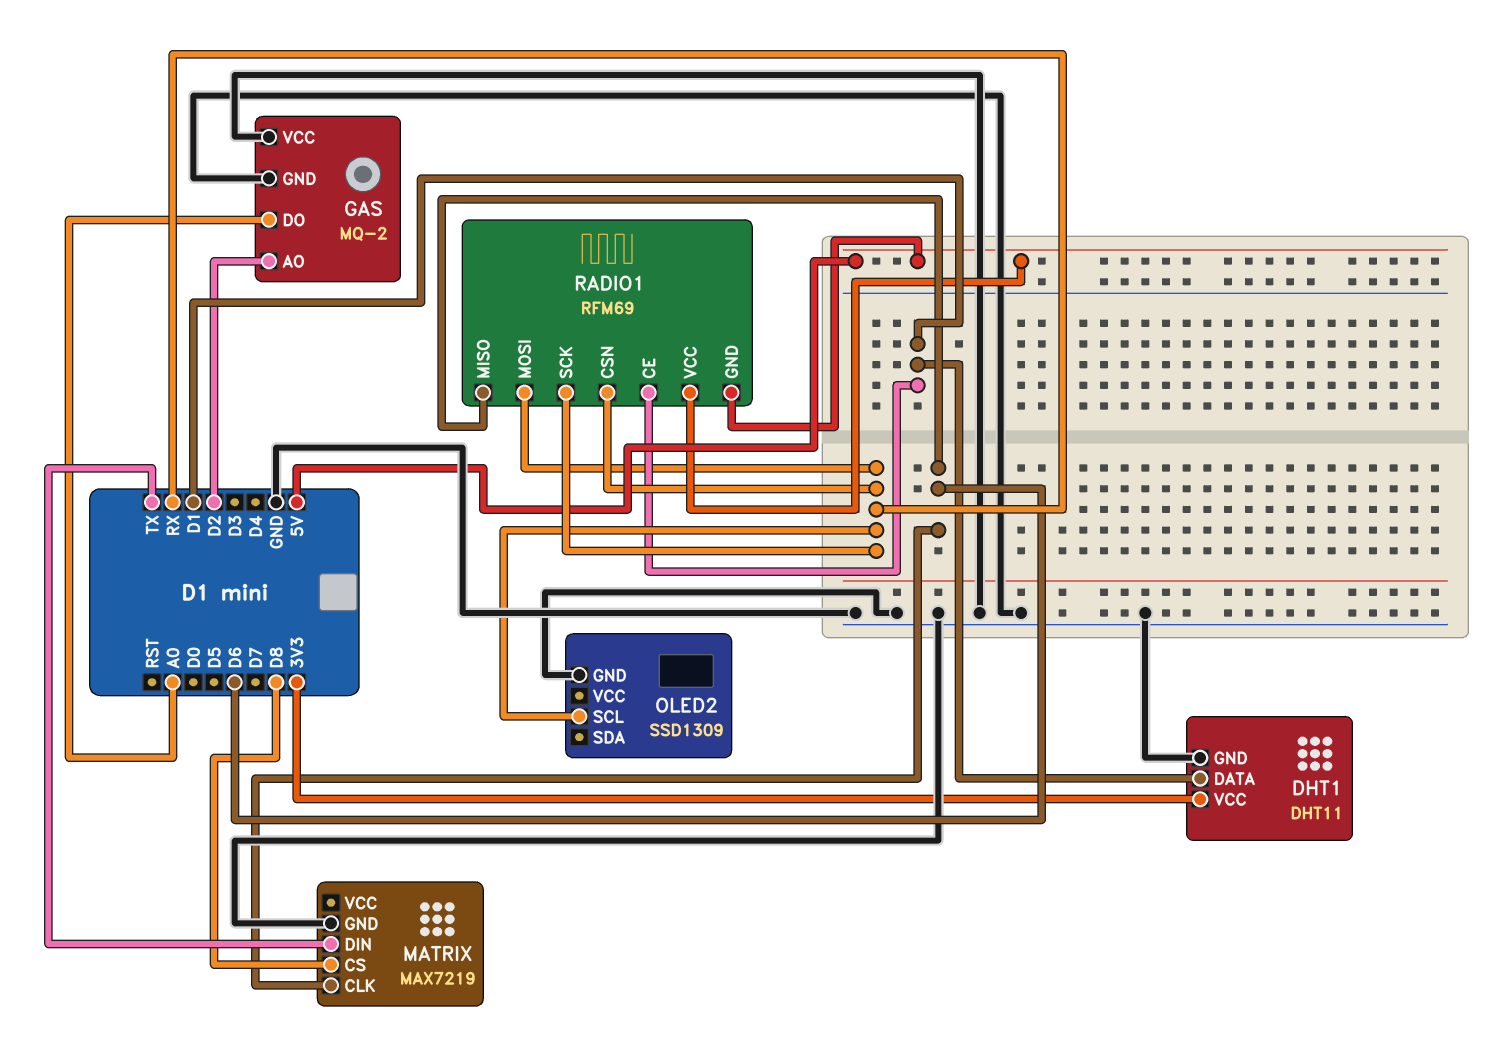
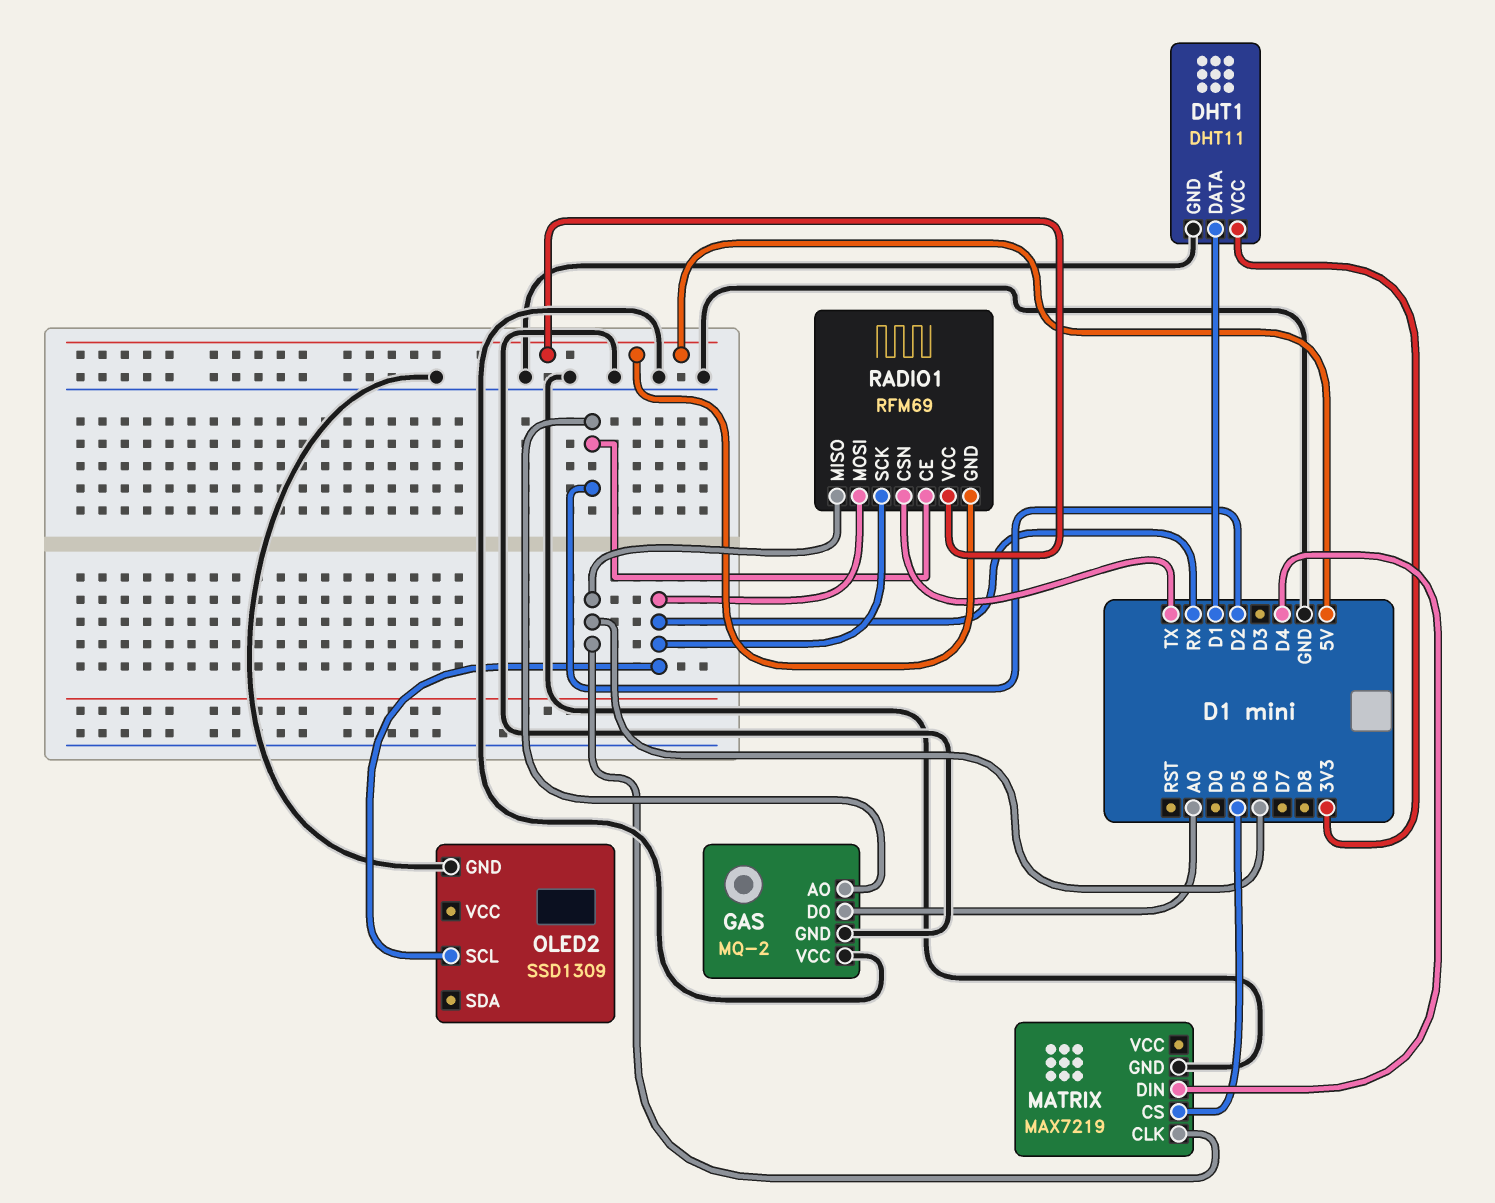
MATRIX pin CS: D8 -> D5
MATRIX pin DIN: TX -> D4
RADIO1 pin CE: D1 -> D2
RADIO1 pin CSN: RX -> TX

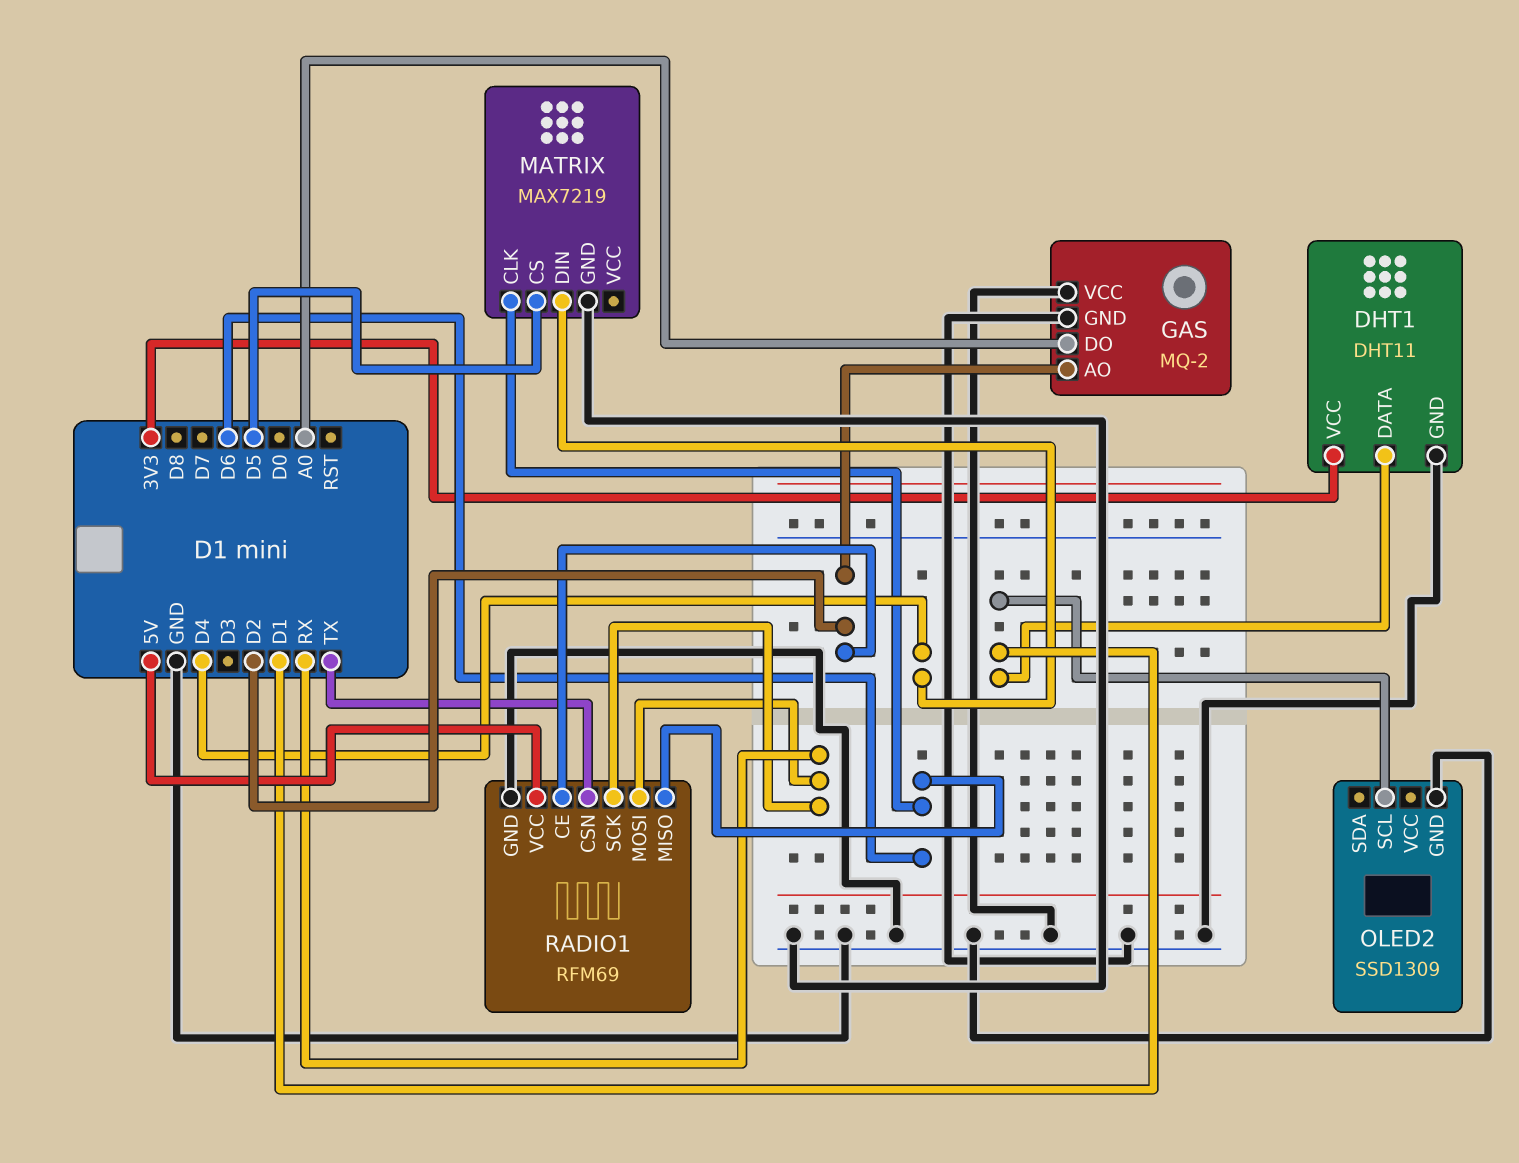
OLED2 pin SCL: RX -> D1
RADIO1 pin GND: 5V -> GND

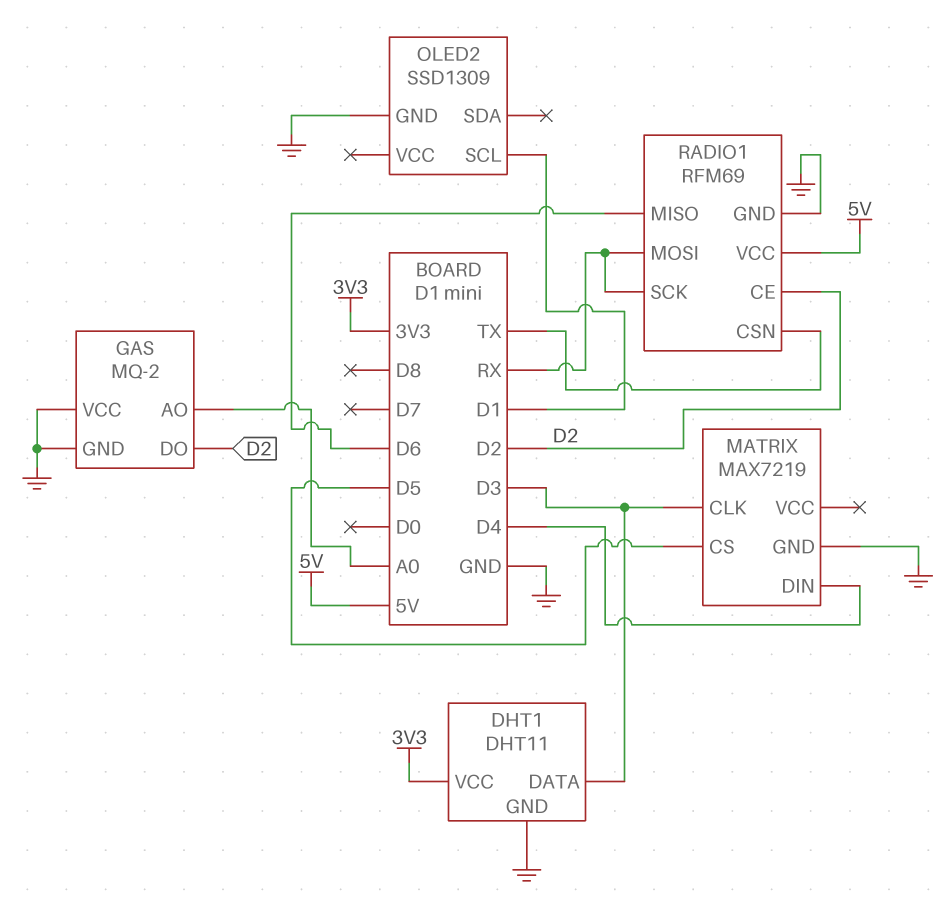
DHT1 pin DATA: D1 -> D3
GAS pin AO: D2 -> A0
GAS pin DO: A0 -> D2
MATRIX pin CLK: D6 -> D3

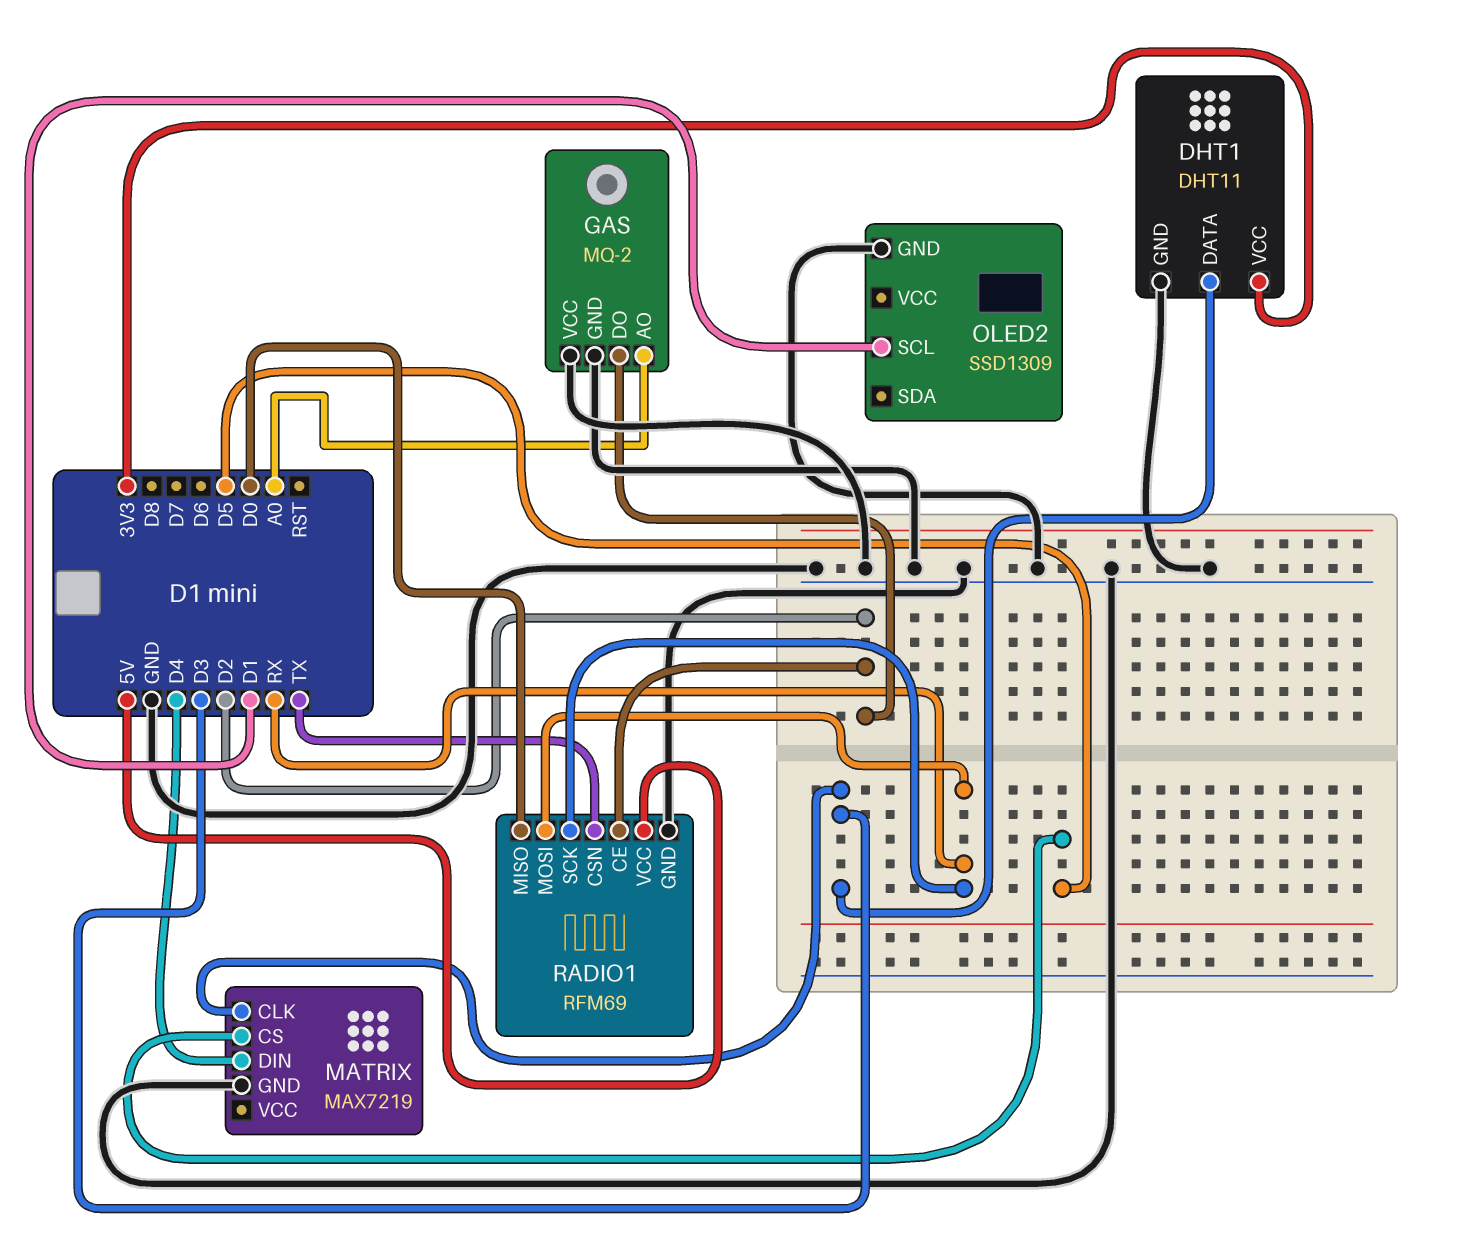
RADIO1 pin MISO: D6 -> D0

